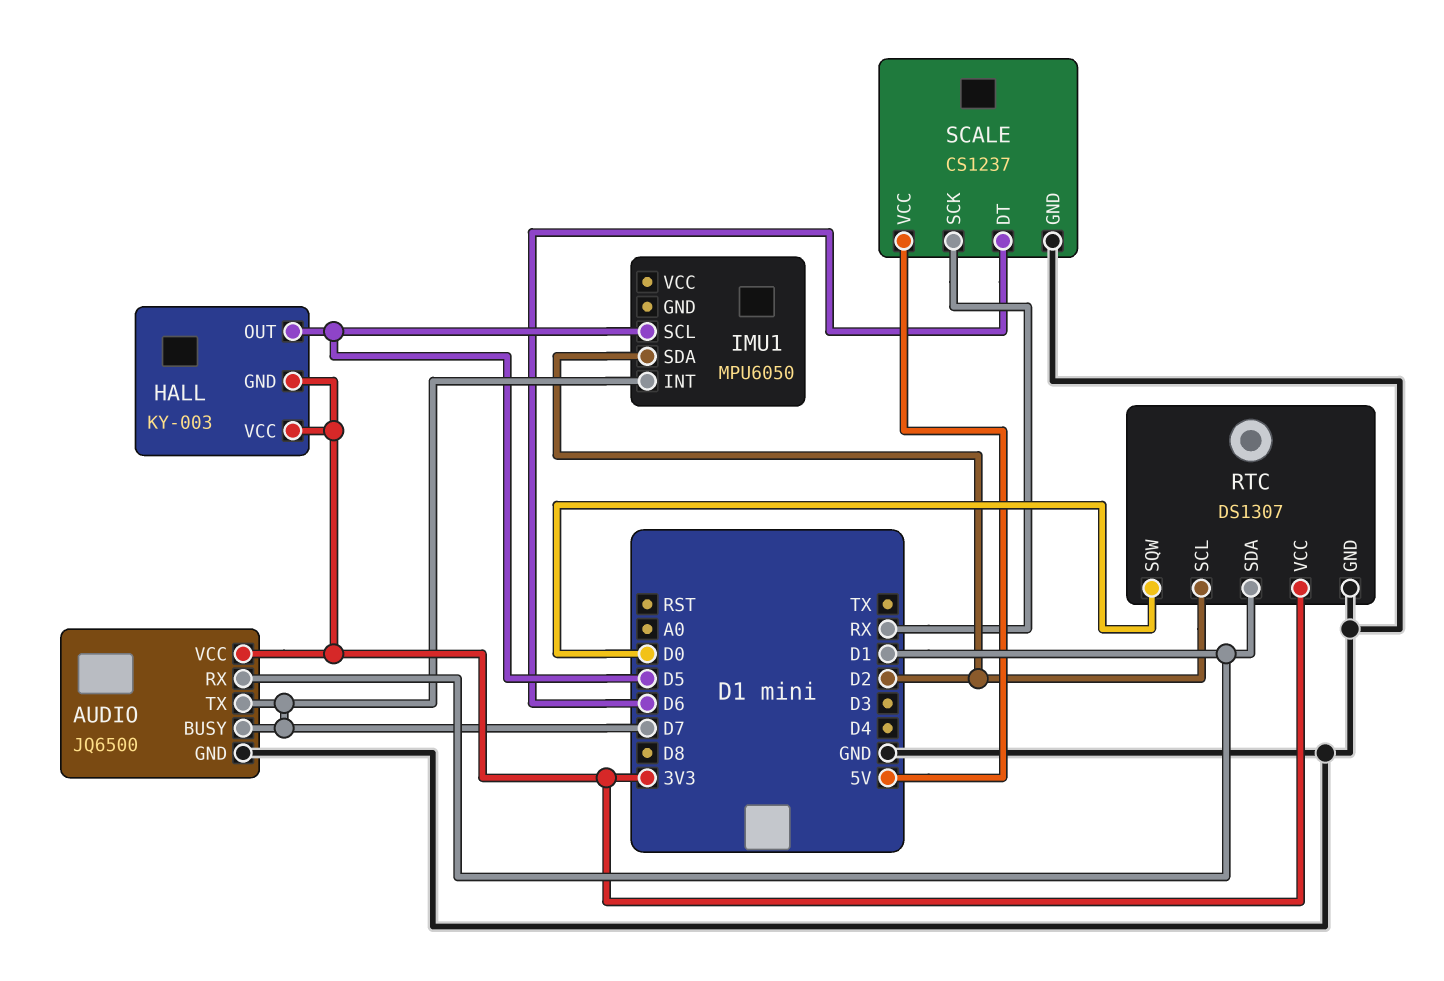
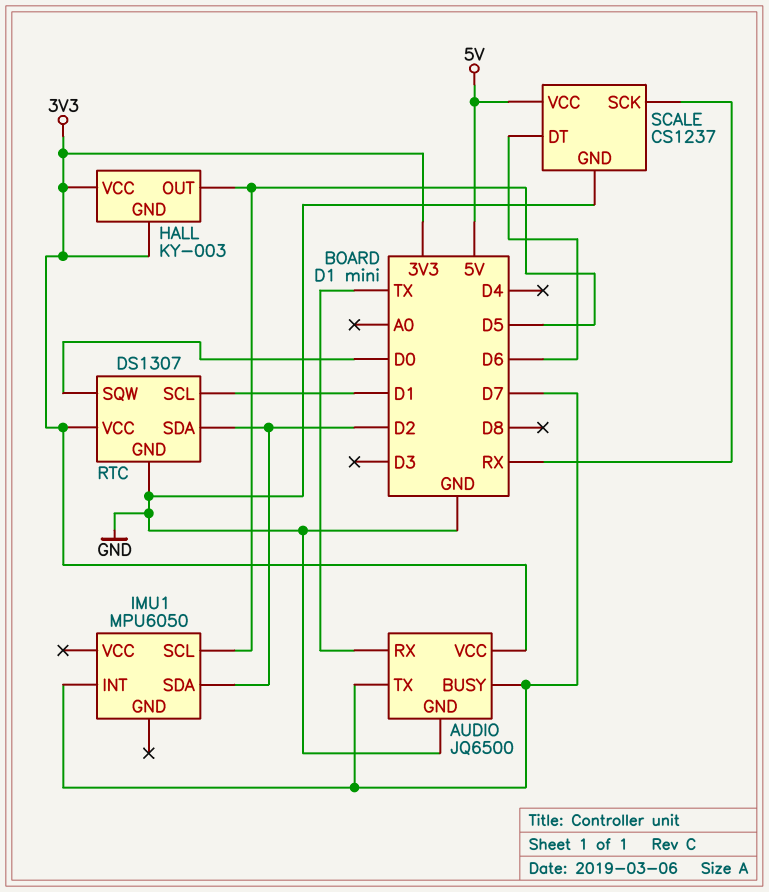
AUDIO pin RX: D1 -> TX
RTC pin SCL: D2 -> D1
RTC pin SDA: D1 -> D2

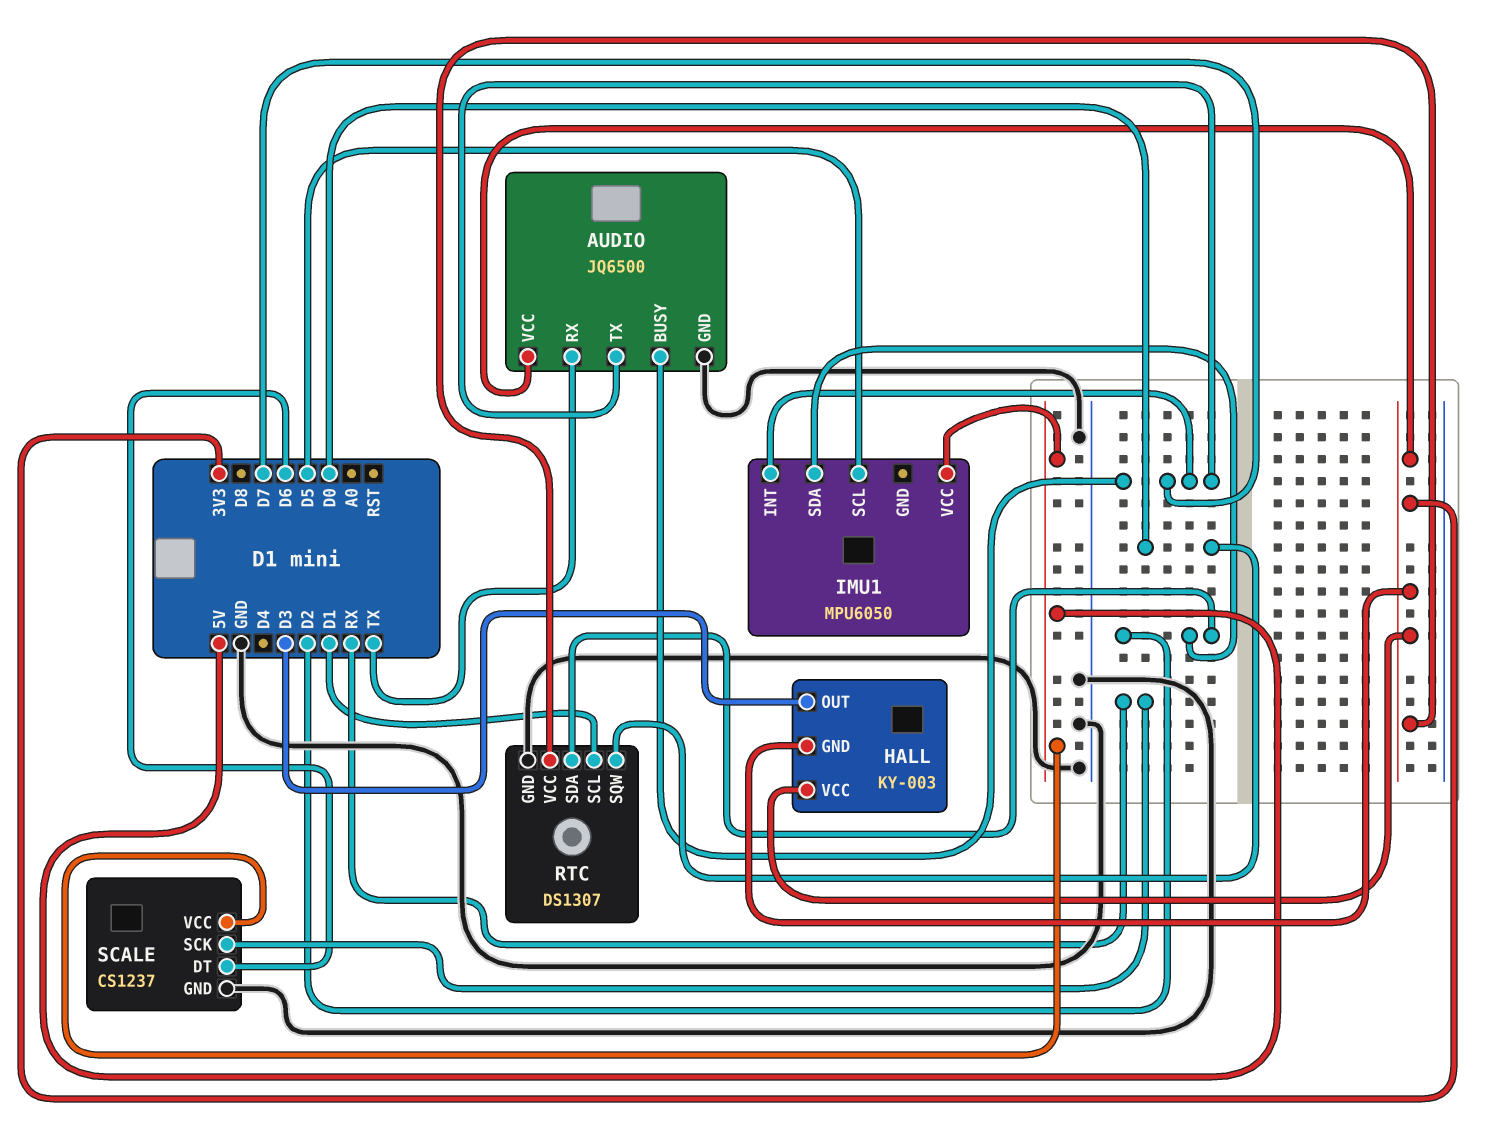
HALL pin OUT: D5 -> D3
IMU1 pin VCC: none -> 5V

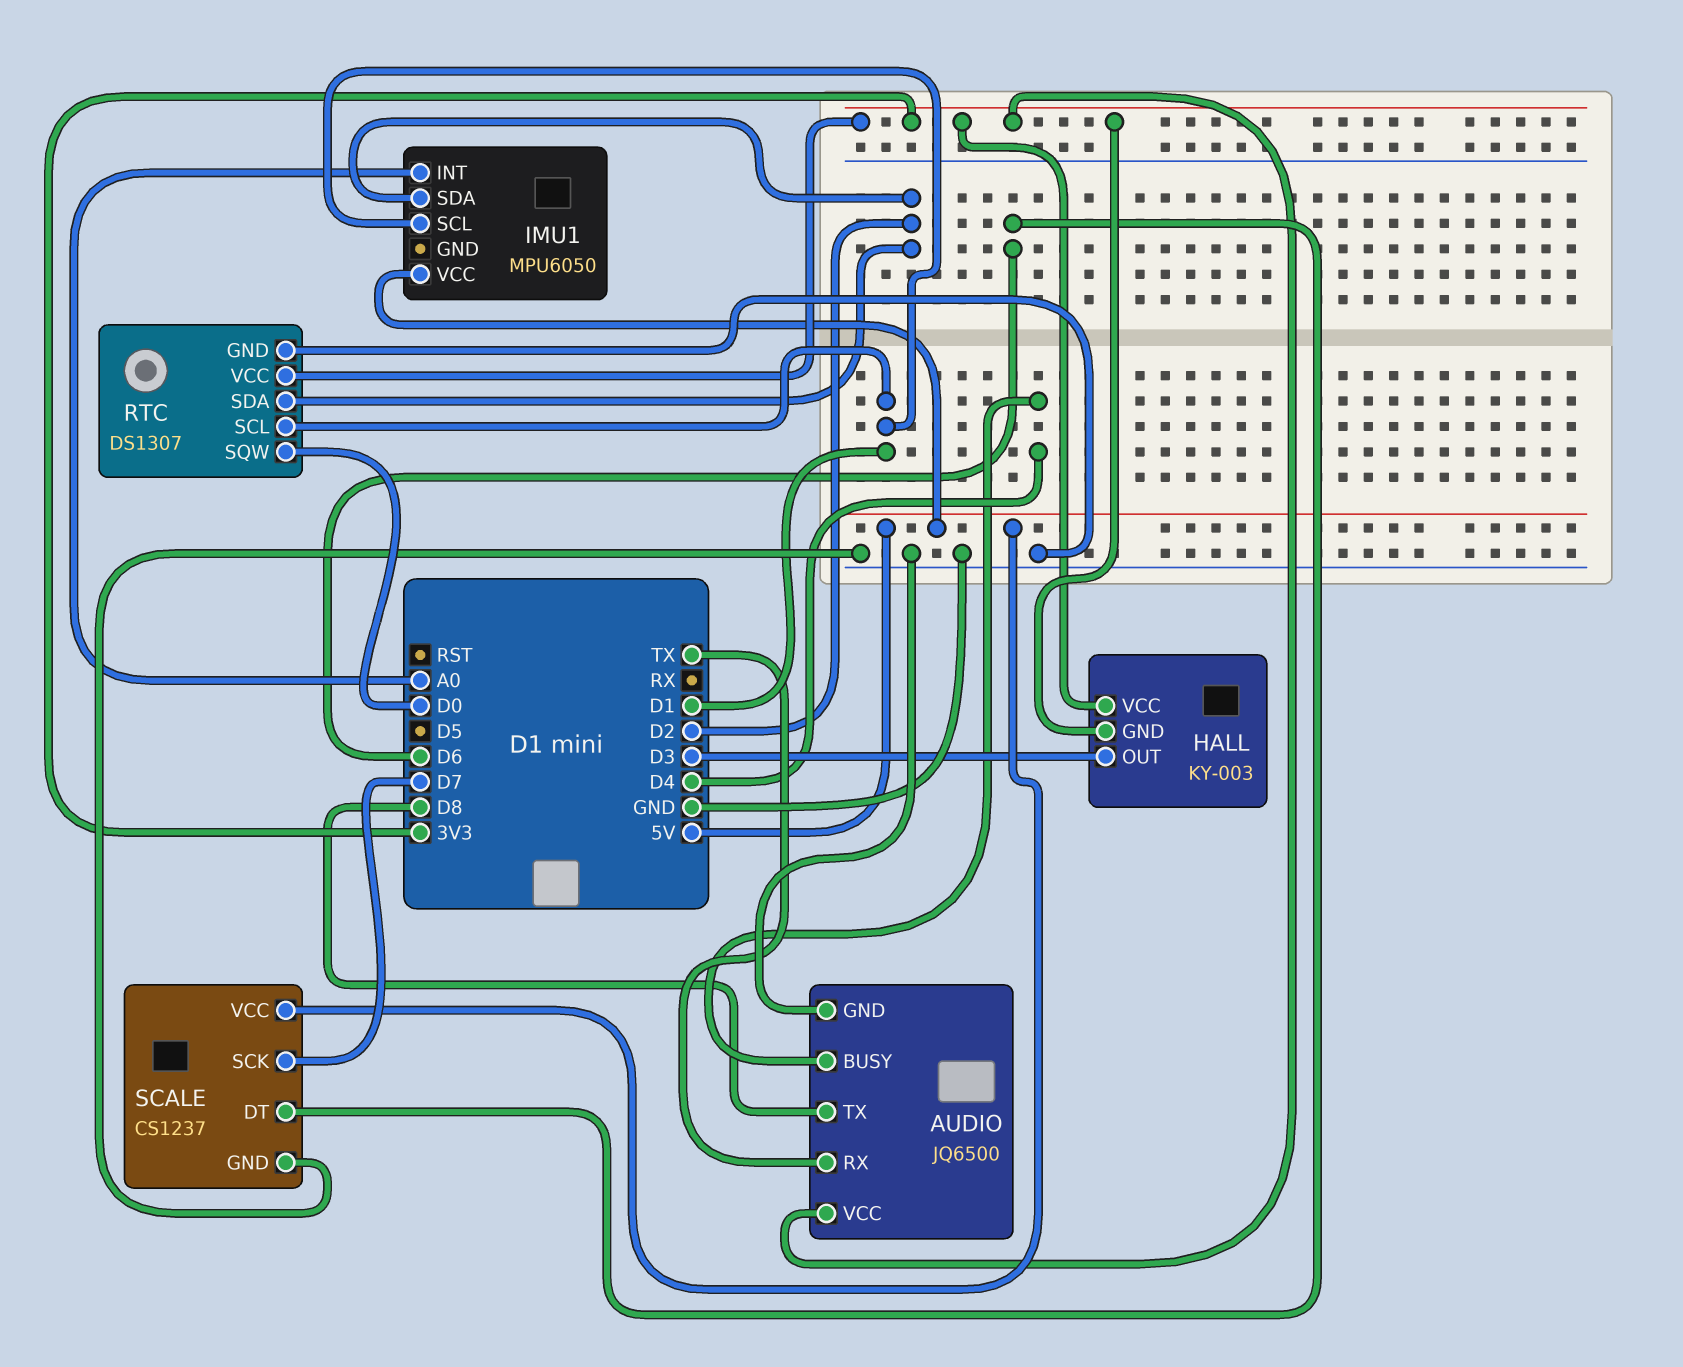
AUDIO pin BUSY: D7 -> D4
AUDIO pin TX: D7 -> D8
IMU1 pin INT: D7 -> A0
IMU1 pin SCL: D5 -> D1
SCALE pin SCK: RX -> D7

